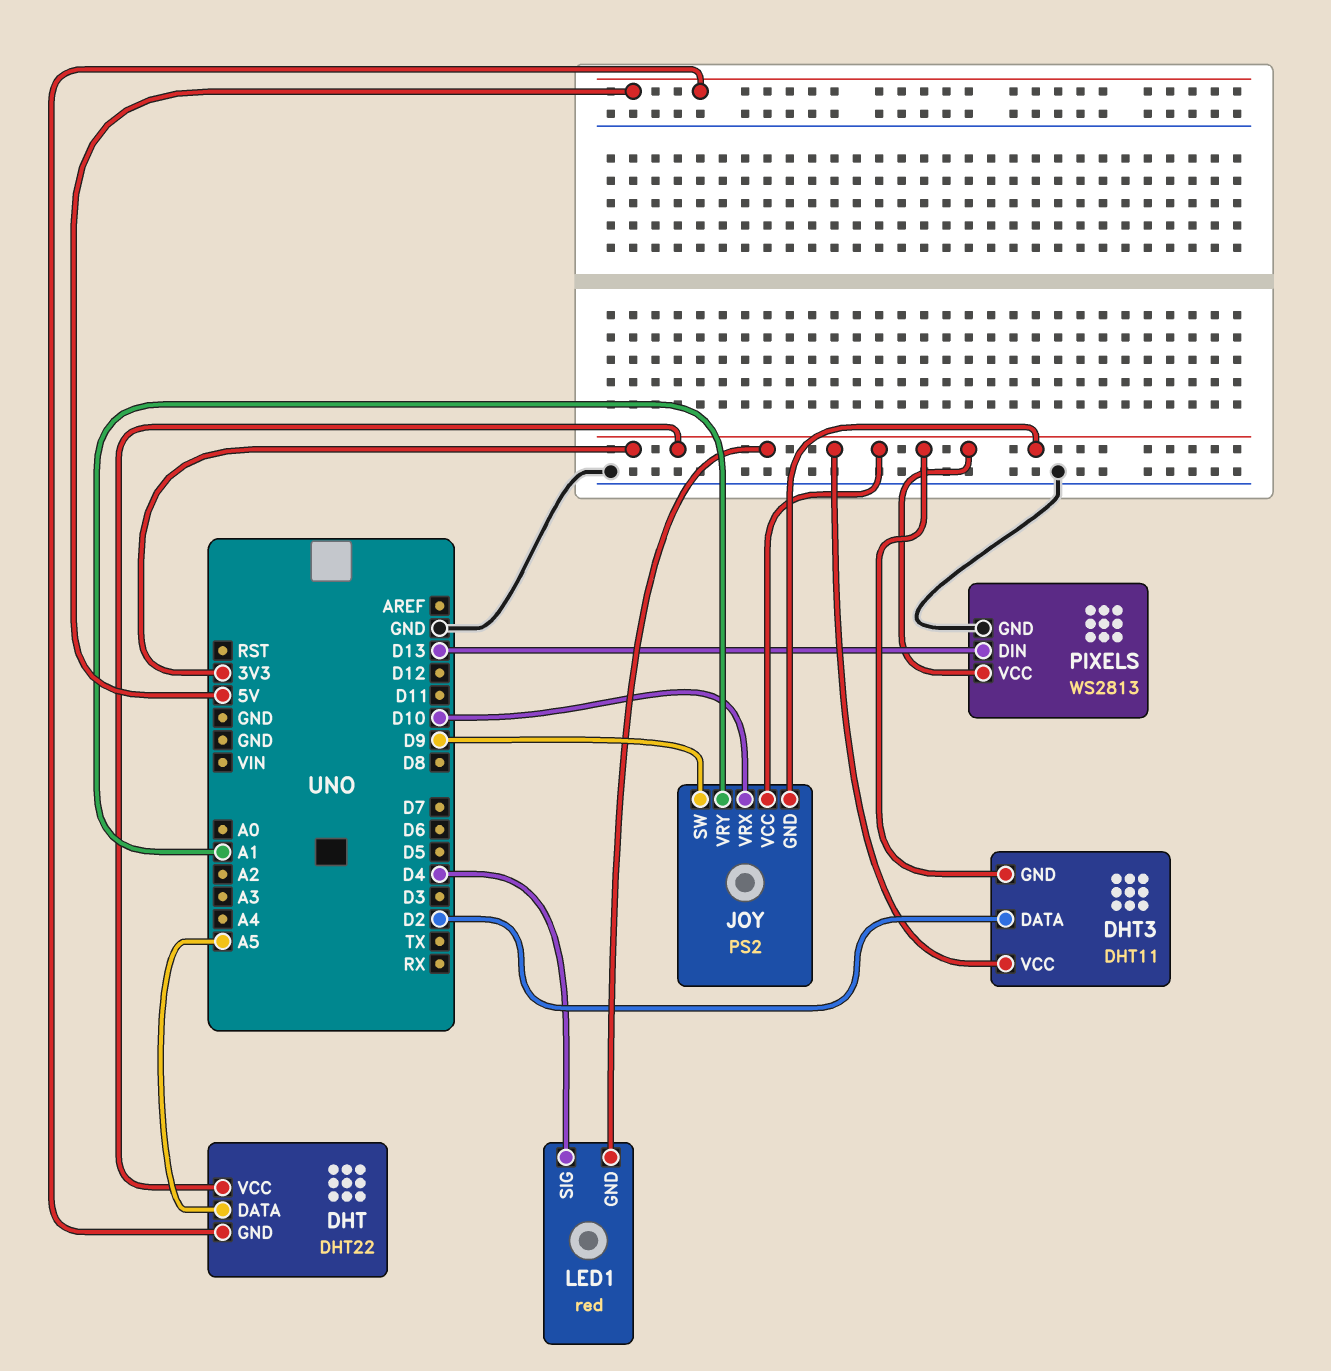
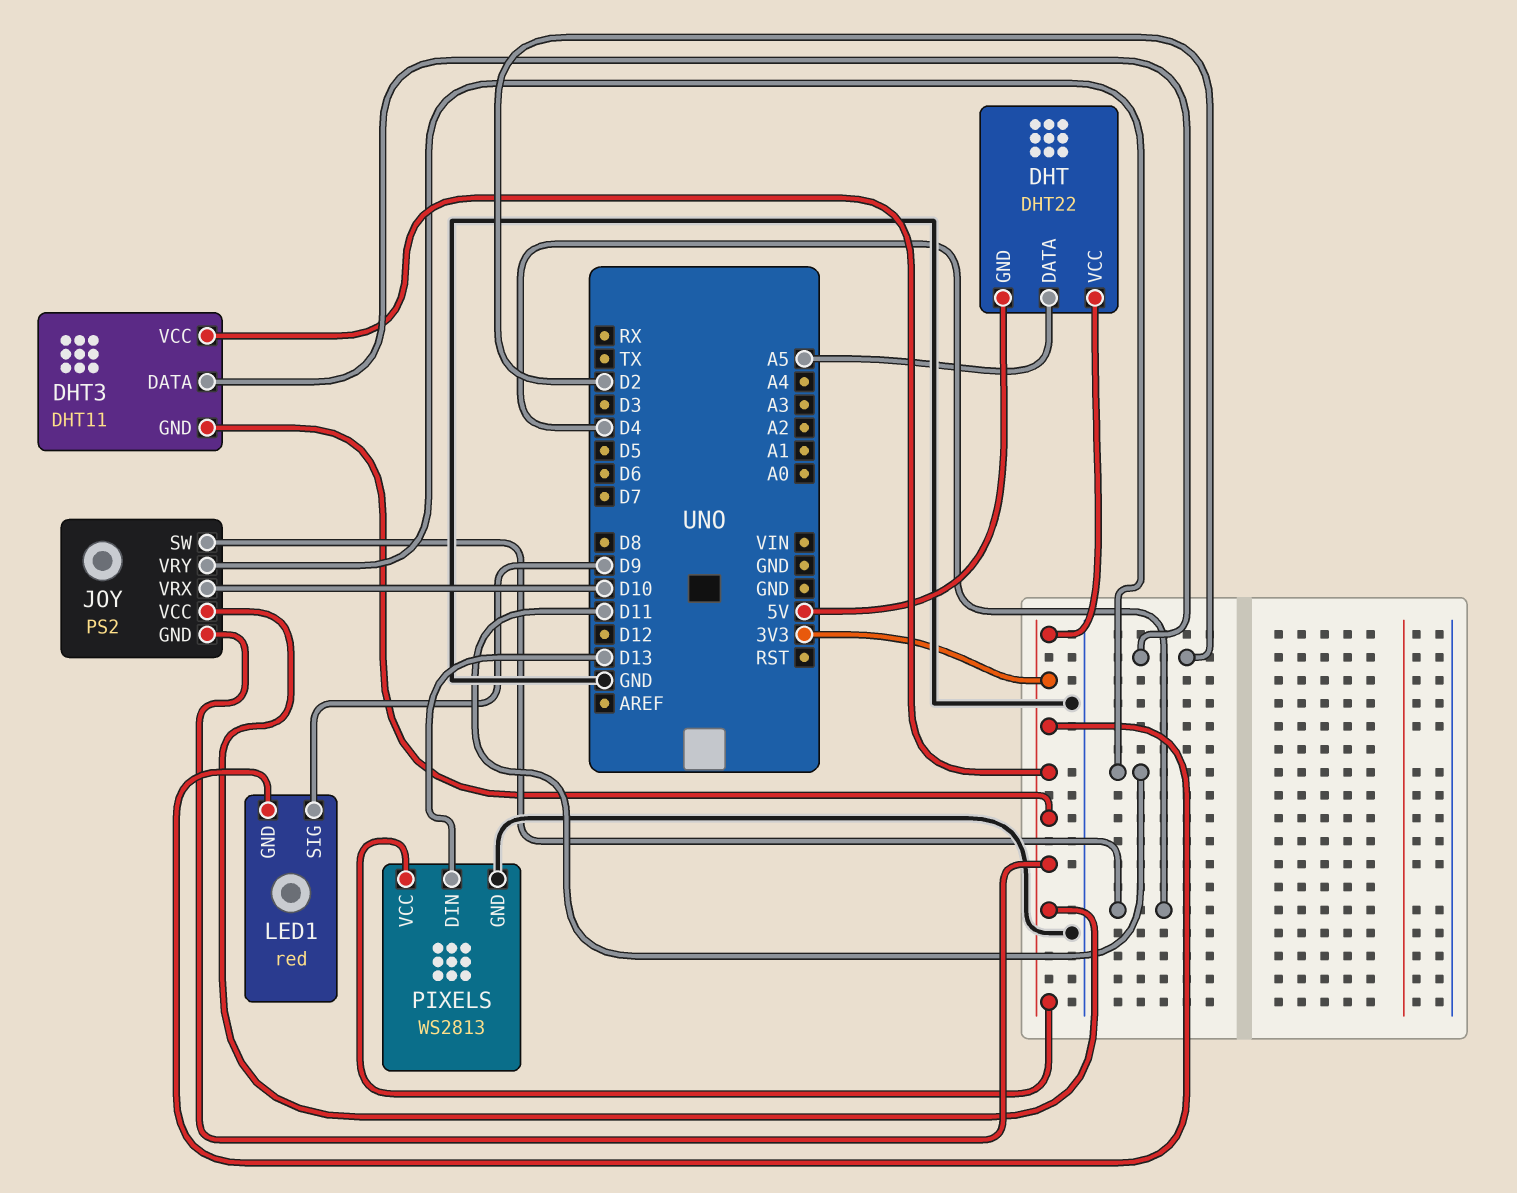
JOY pin SW: D9 -> D4
JOY pin VRY: A1 -> D11
LED1 pin SIG: D4 -> D9

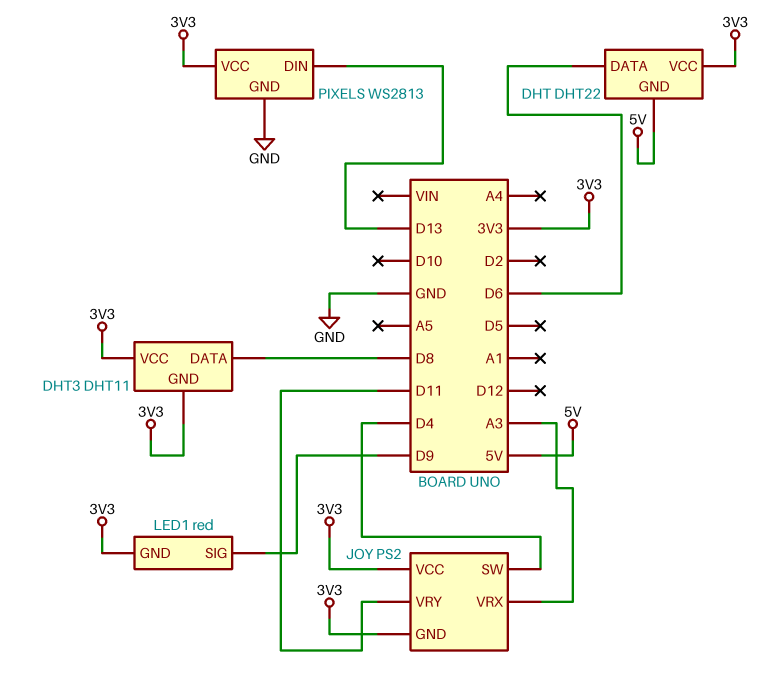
DHT pin DATA: A5 -> D6
DHT3 pin DATA: D2 -> D8
JOY pin VRX: D10 -> A3

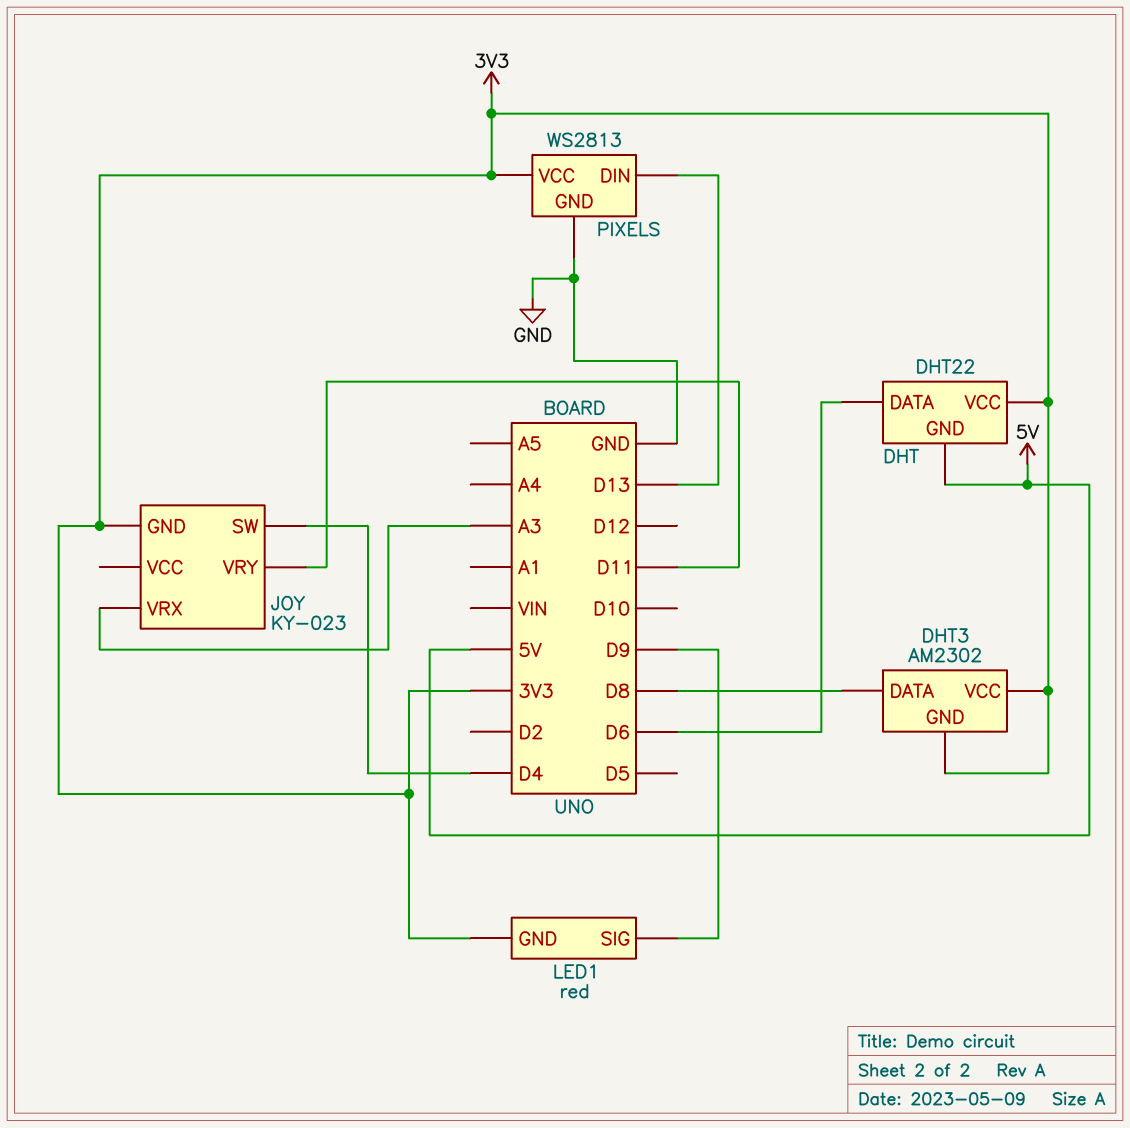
DHT3: DHT11 -> AM2302
JOY: PS2 -> KY-023
JOY pin VCC: 3V3 -> none

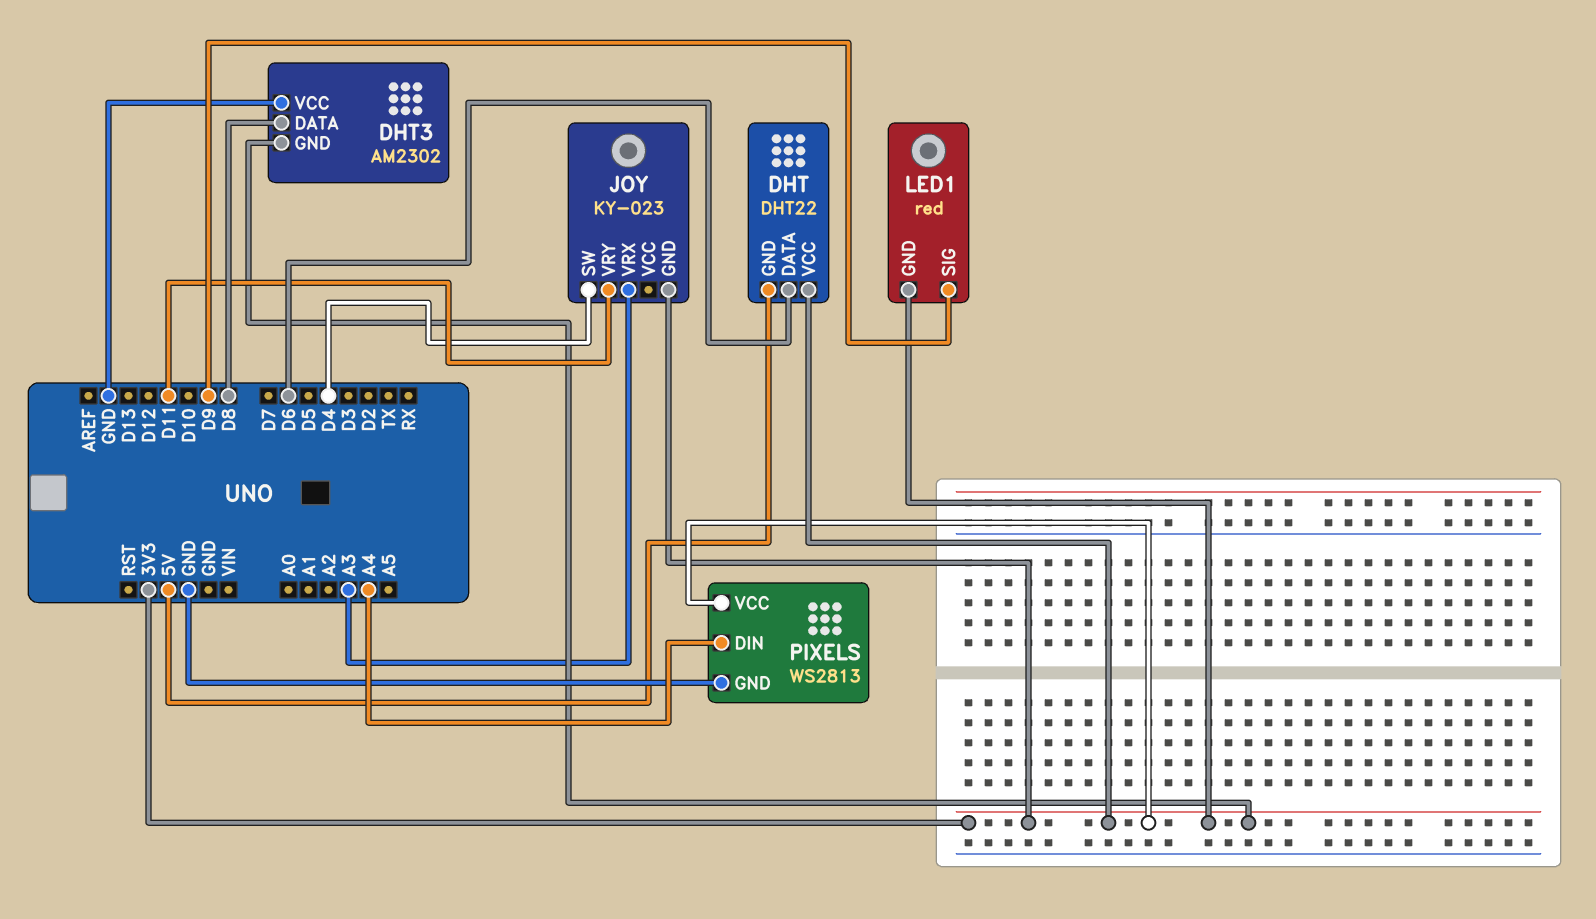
DHT3 pin VCC: 3V3 -> GND
PIXELS pin DIN: D13 -> A4

